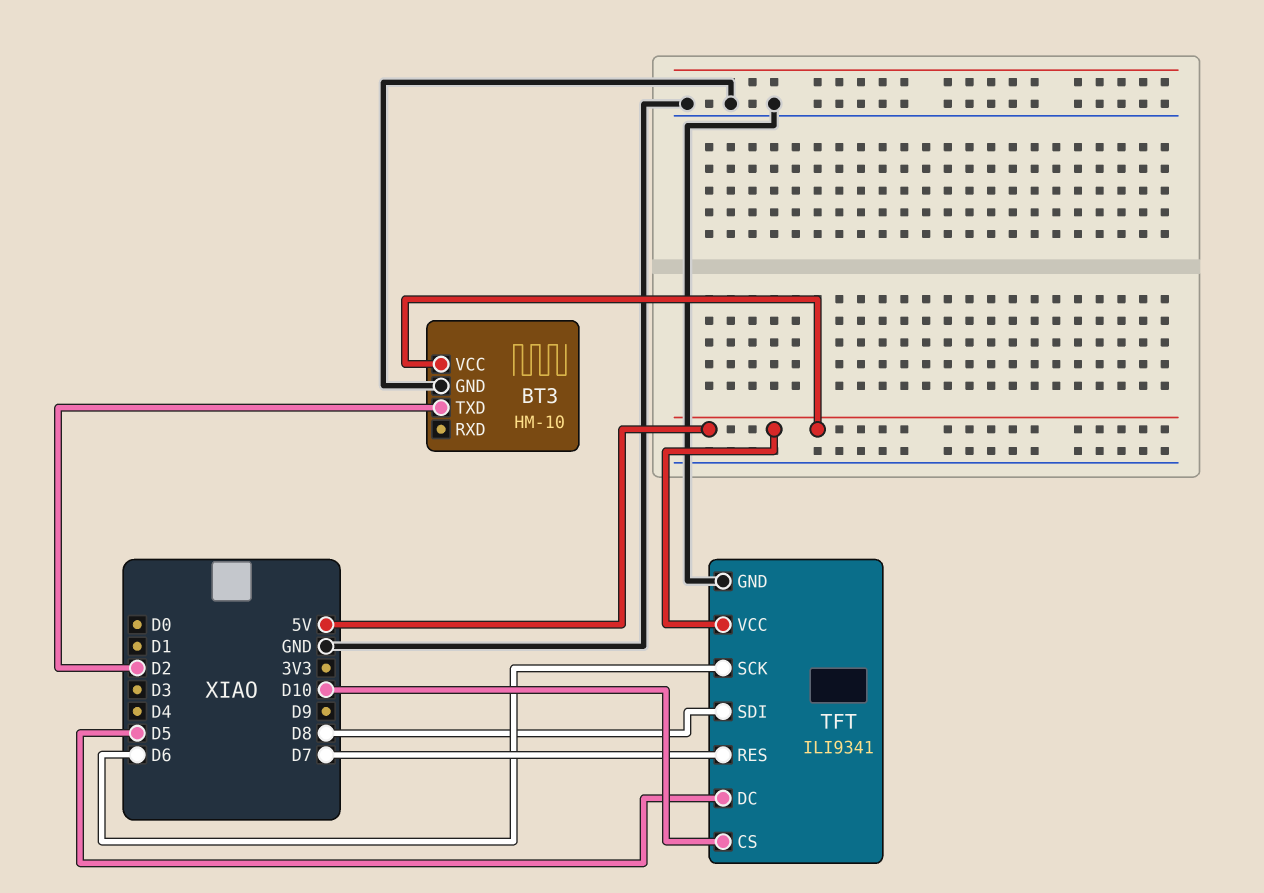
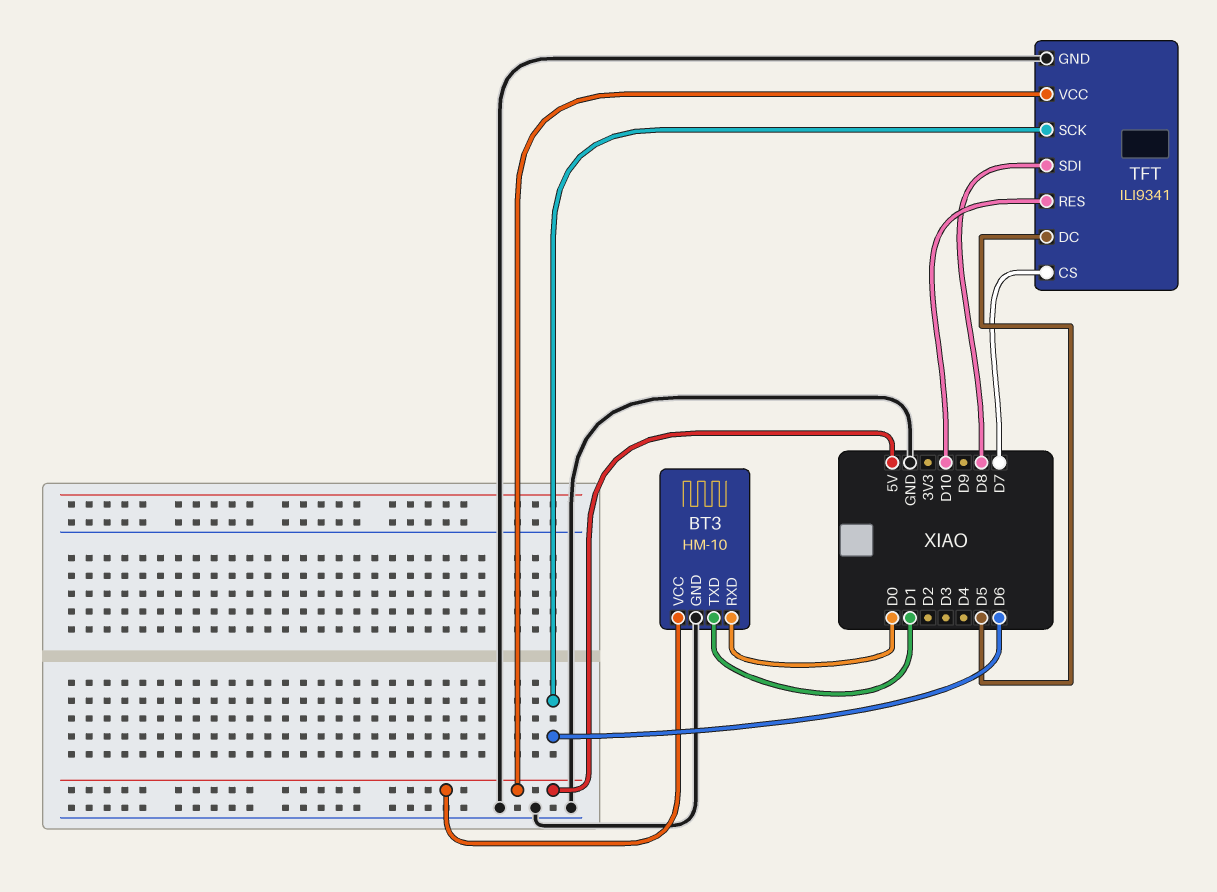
BT3 pin RXD: none -> D0
BT3 pin TXD: D2 -> D1
TFT pin CS: D10 -> D7
TFT pin RES: D7 -> D10

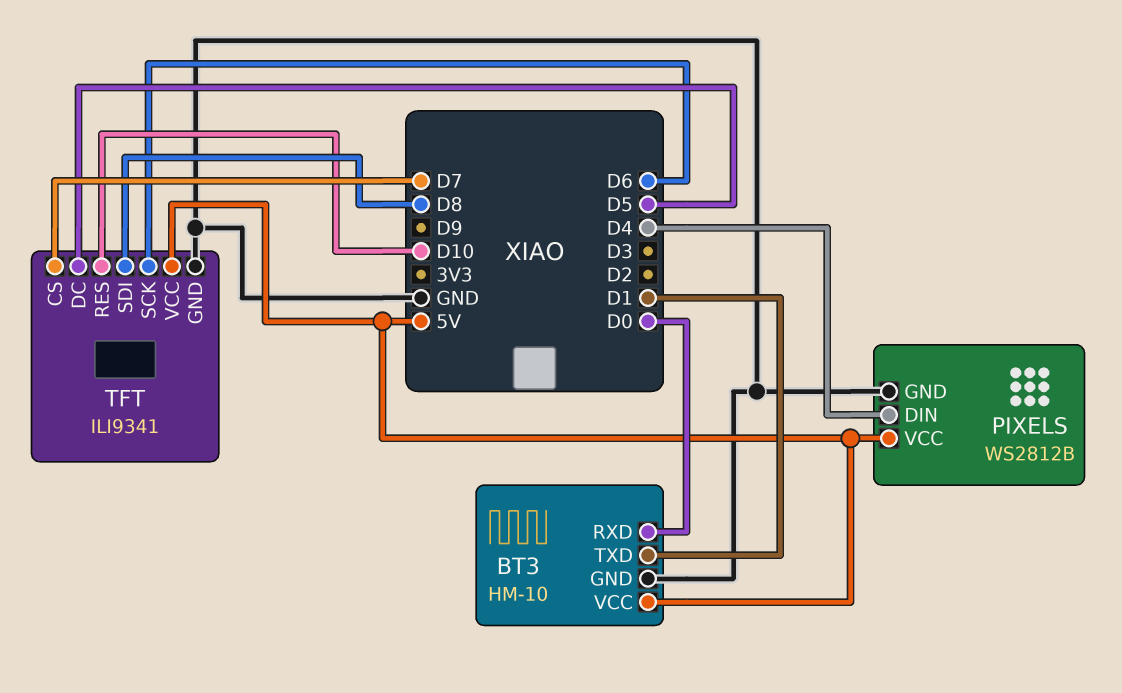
PIXELS: none -> WS2812B
PIXELS pin DIN: none -> D4
PIXELS pin GND: none -> GND
PIXELS pin VCC: none -> 5V

